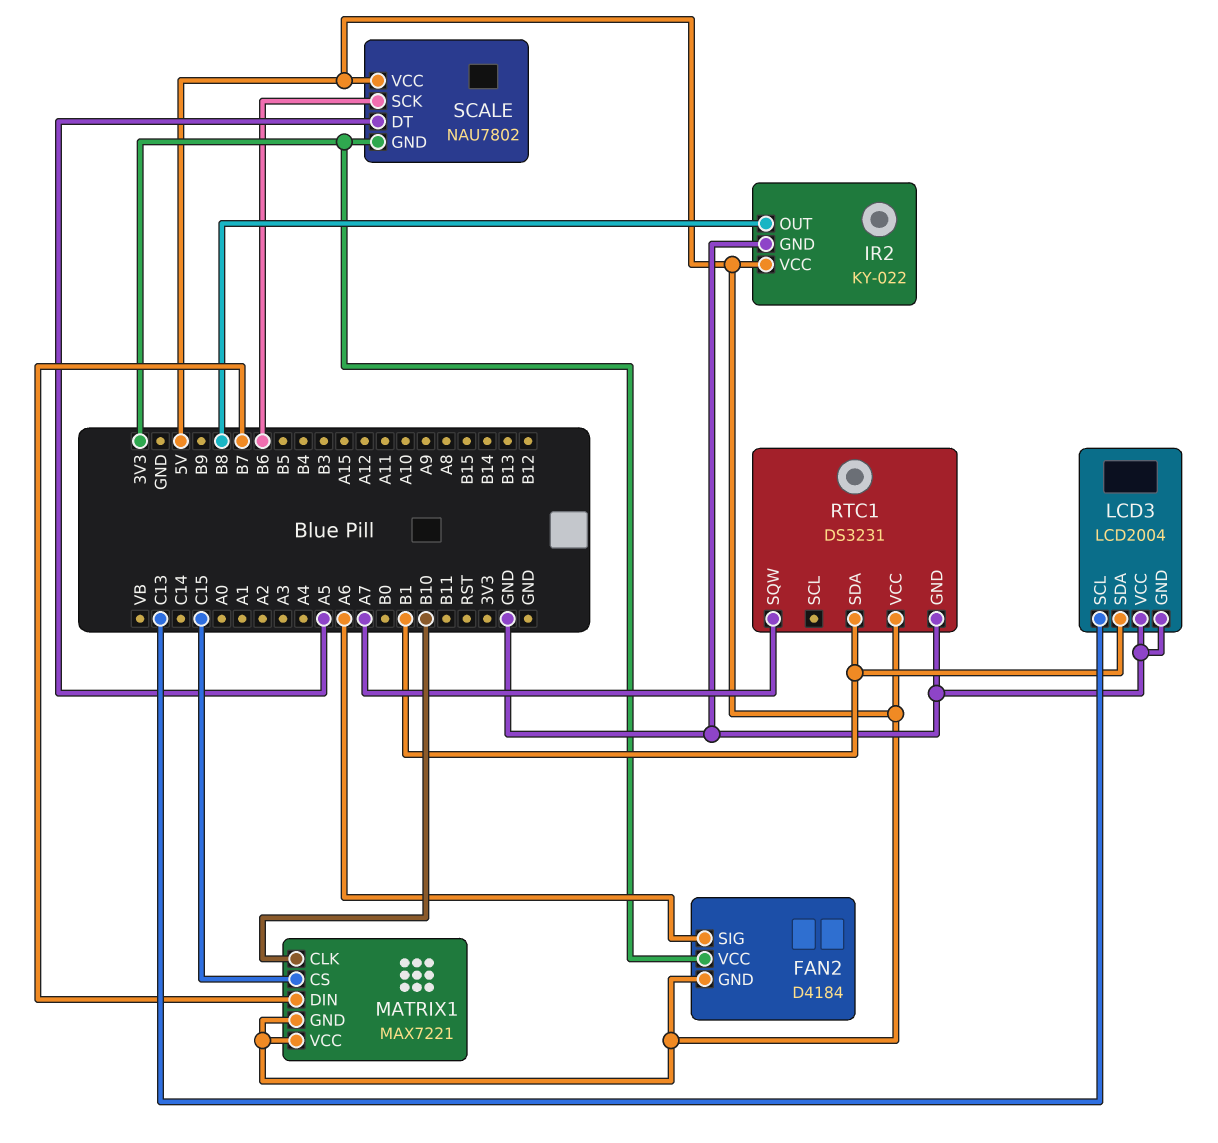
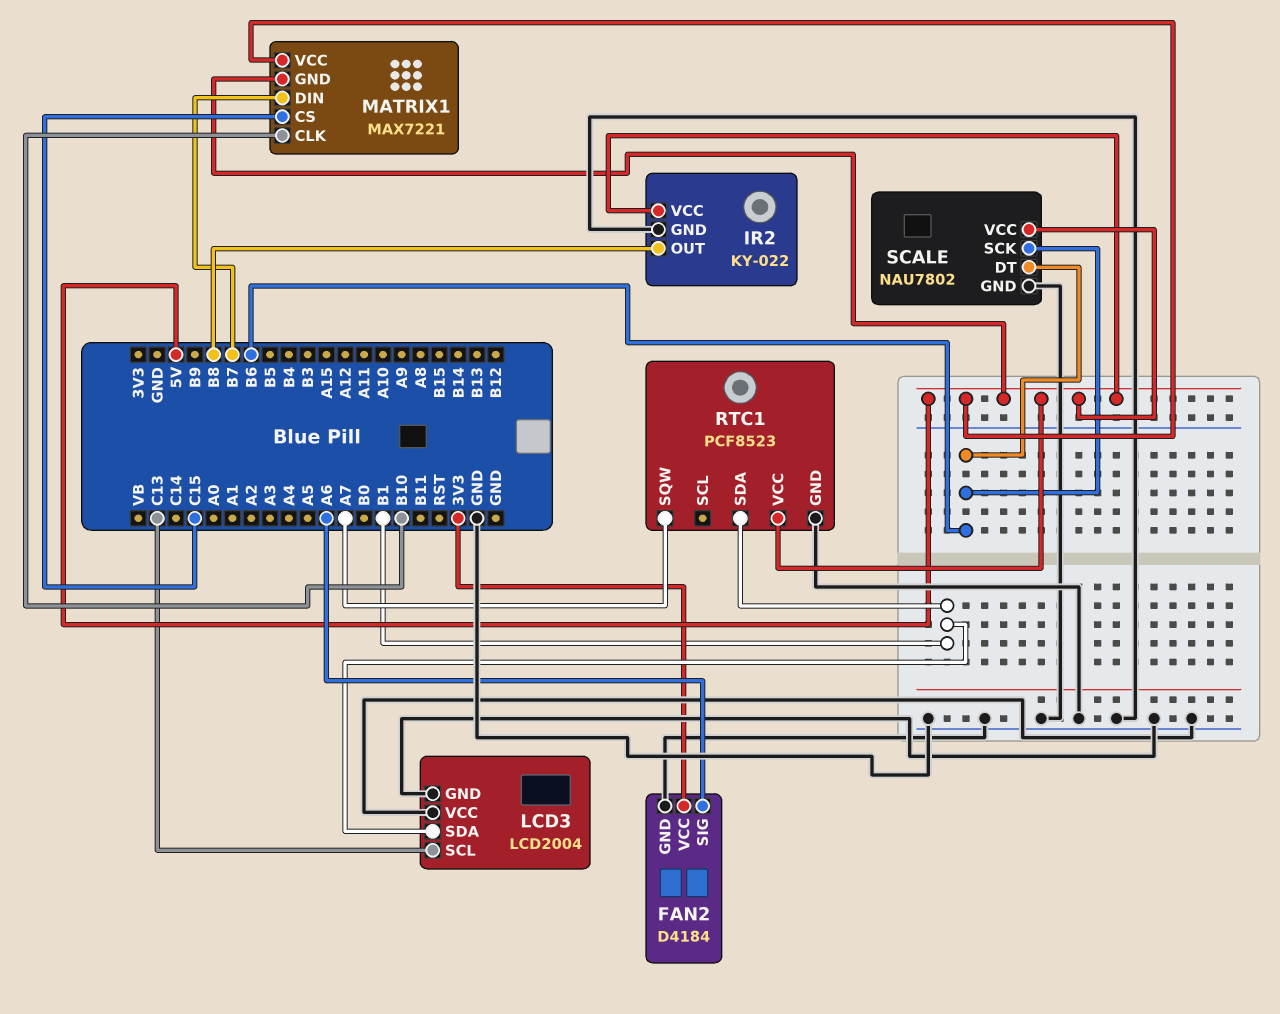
FAN2 pin GND: 5V -> GND
RTC1: DS3231 -> PCF8523
SCALE pin DT: A5 -> B6
SCALE pin GND: 3V3 -> GND

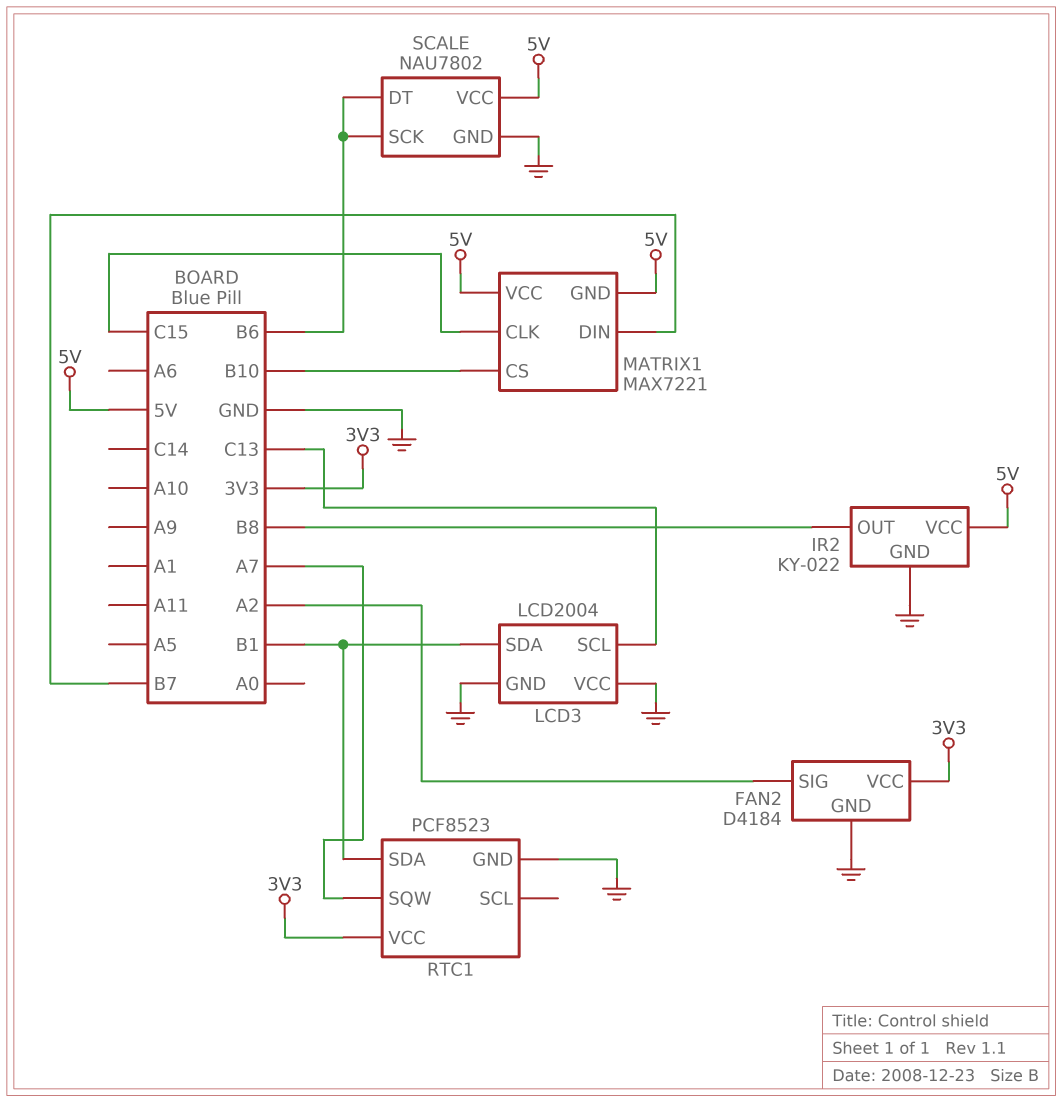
FAN2 pin SIG: A6 -> A2
MATRIX1 pin CLK: B10 -> C15
MATRIX1 pin CS: C15 -> B10
RTC1 pin VCC: 5V -> 3V3

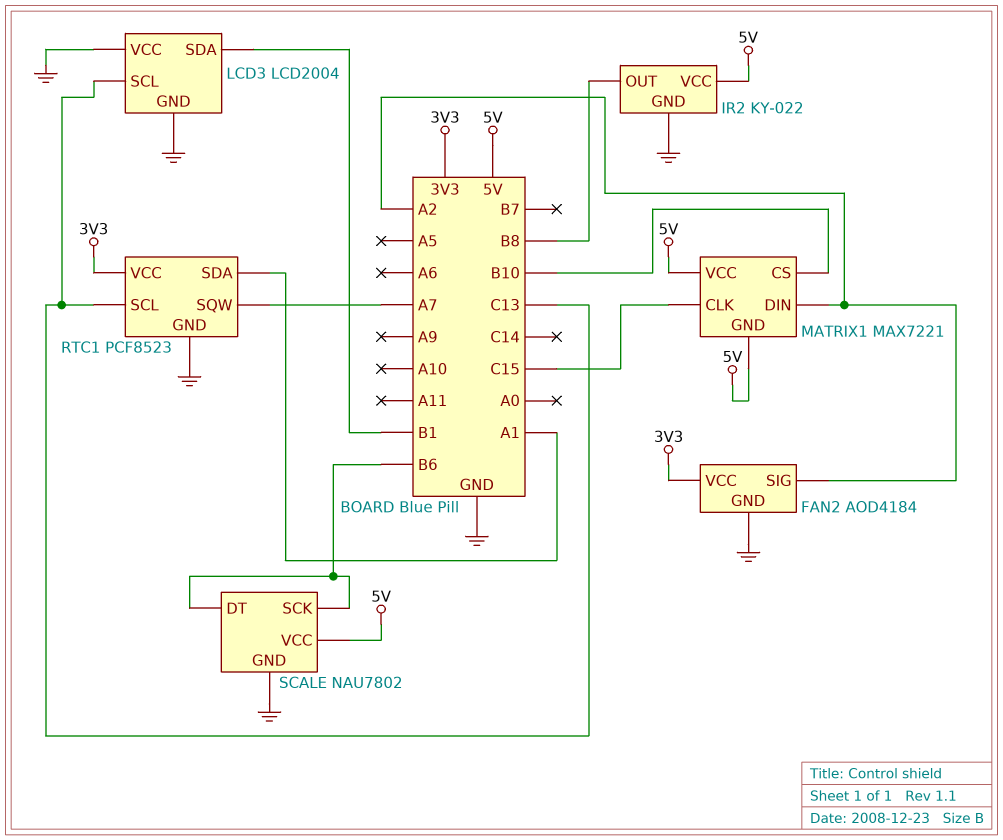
FAN2: D4184 -> AOD4184
MATRIX1 pin DIN: B7 -> A2
RTC1 pin SCL: none -> C13
RTC1 pin SDA: B1 -> A1

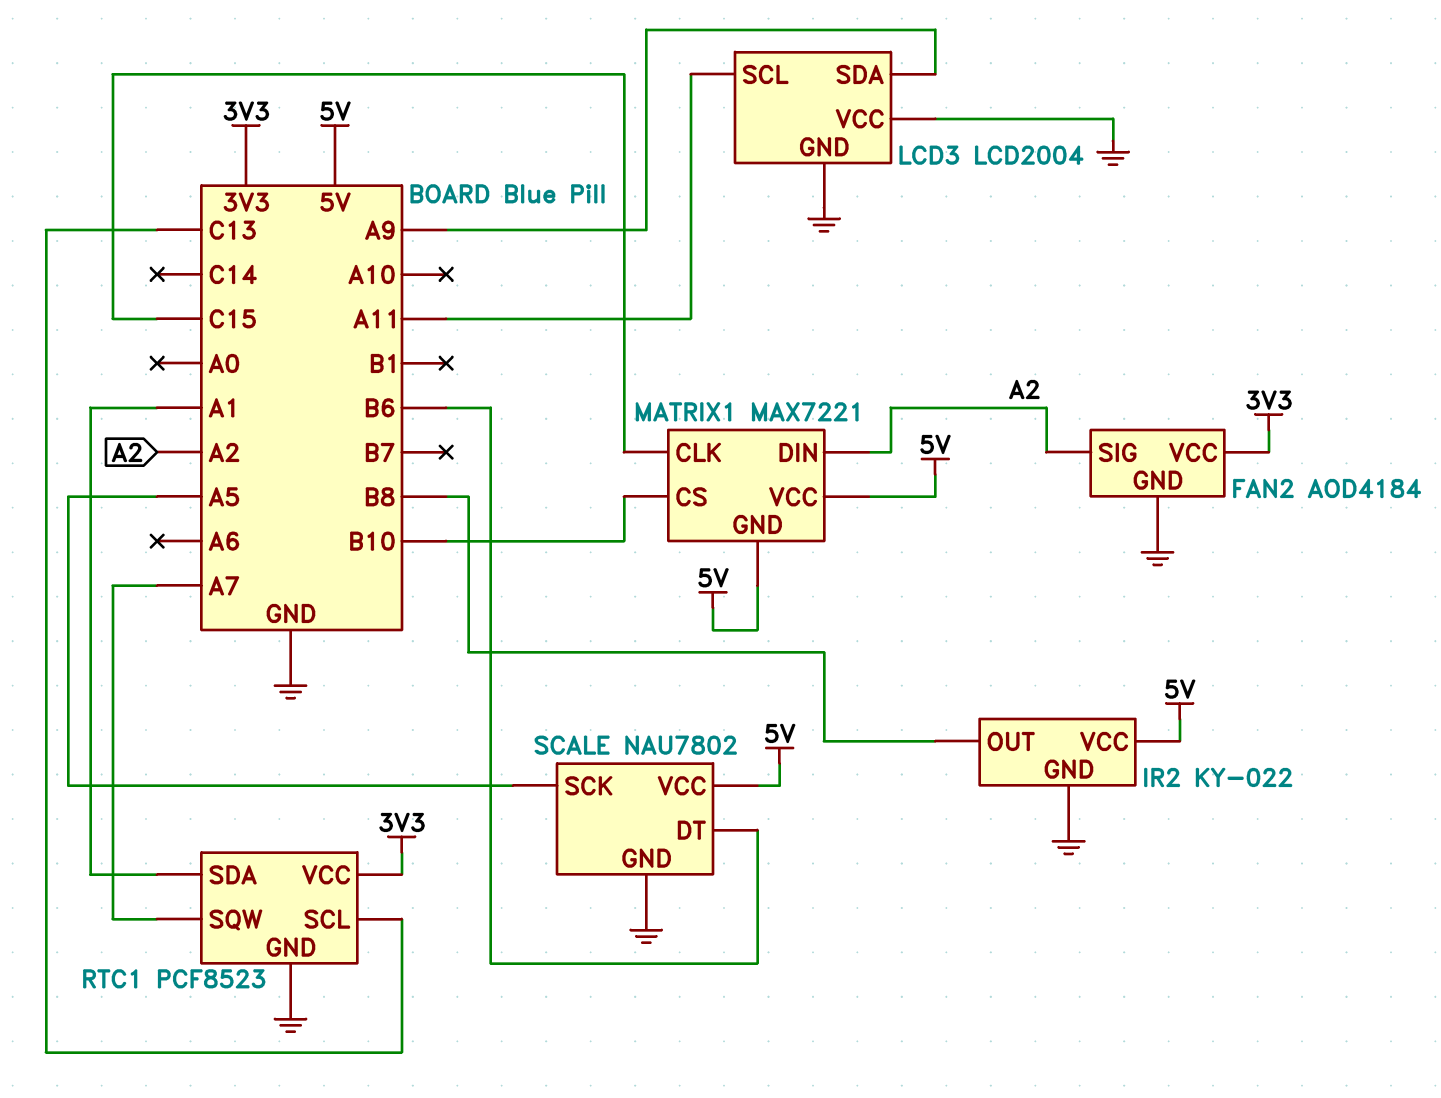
LCD3 pin SCL: C13 -> A11
LCD3 pin SDA: B1 -> A9
SCALE pin SCK: B6 -> A5

